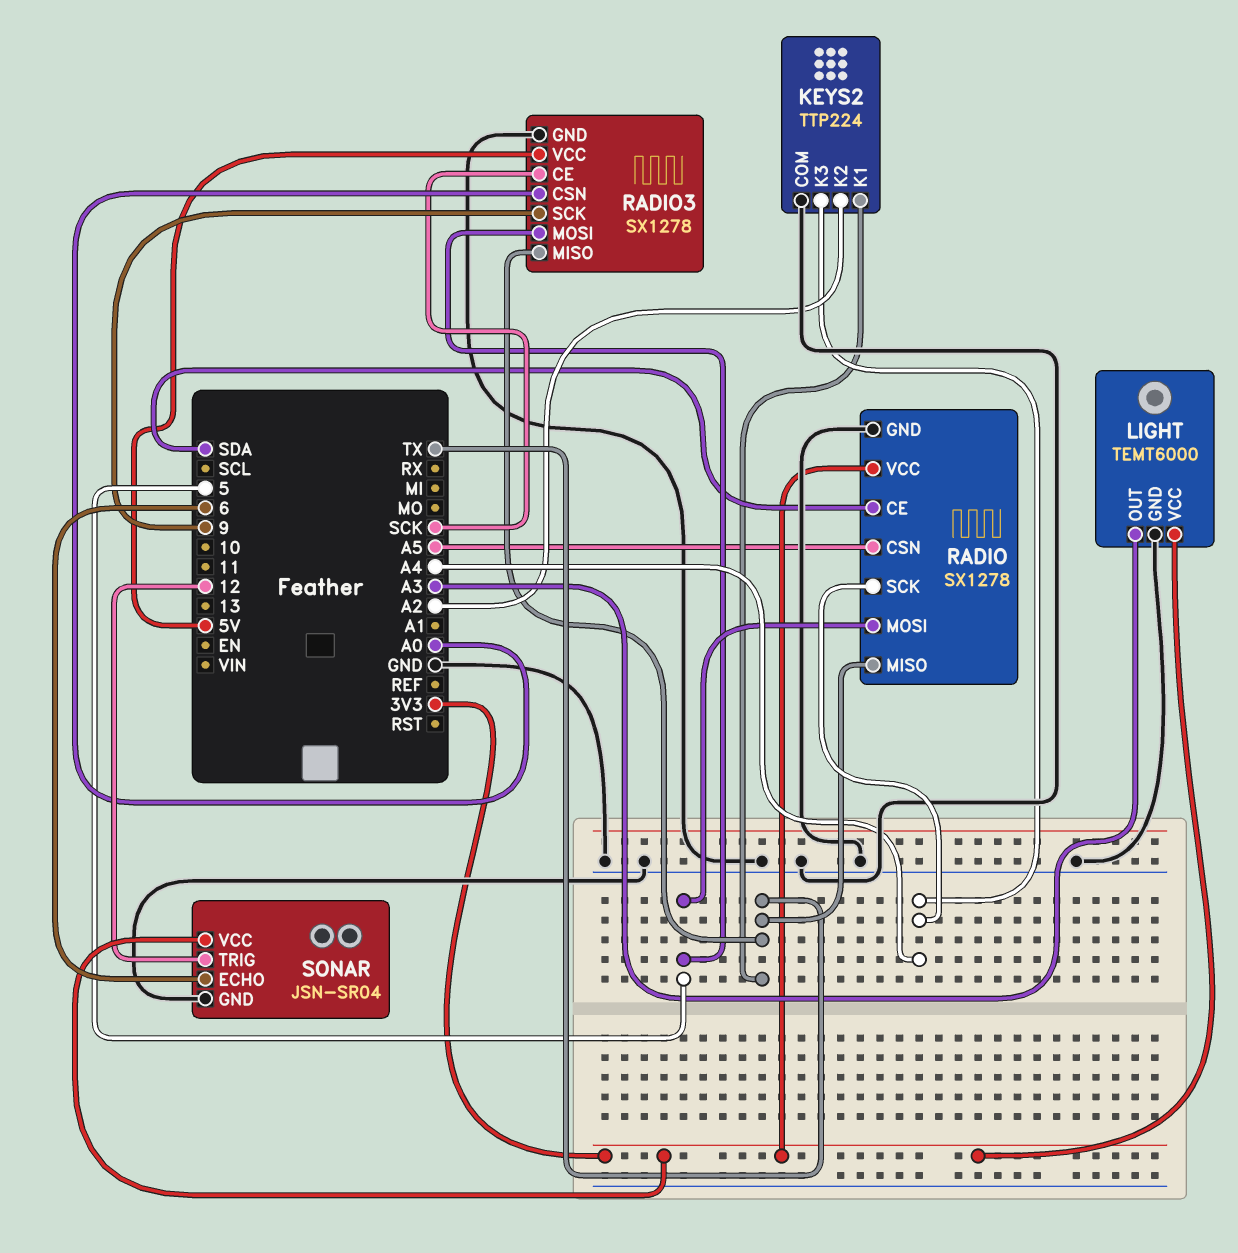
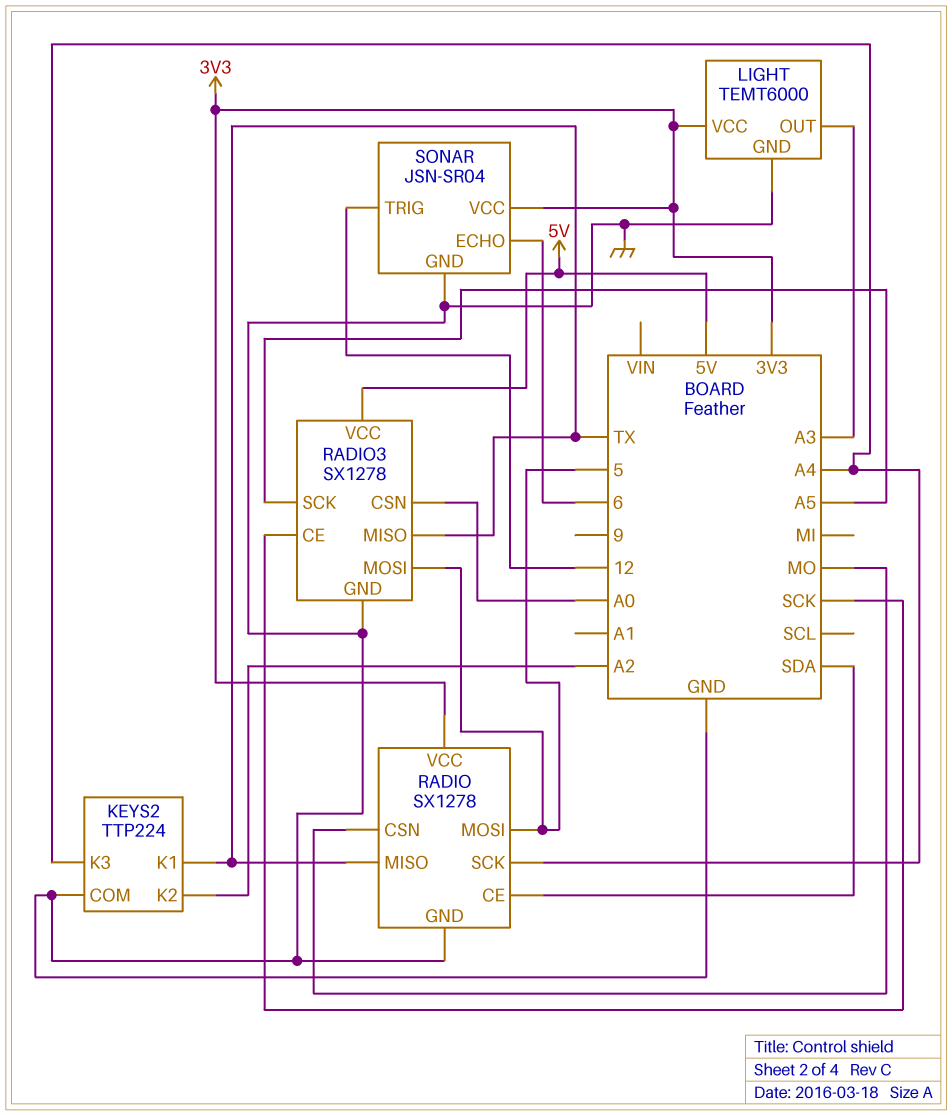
RADIO pin CSN: A5 -> MO
RADIO3 pin SCK: 9 -> A5

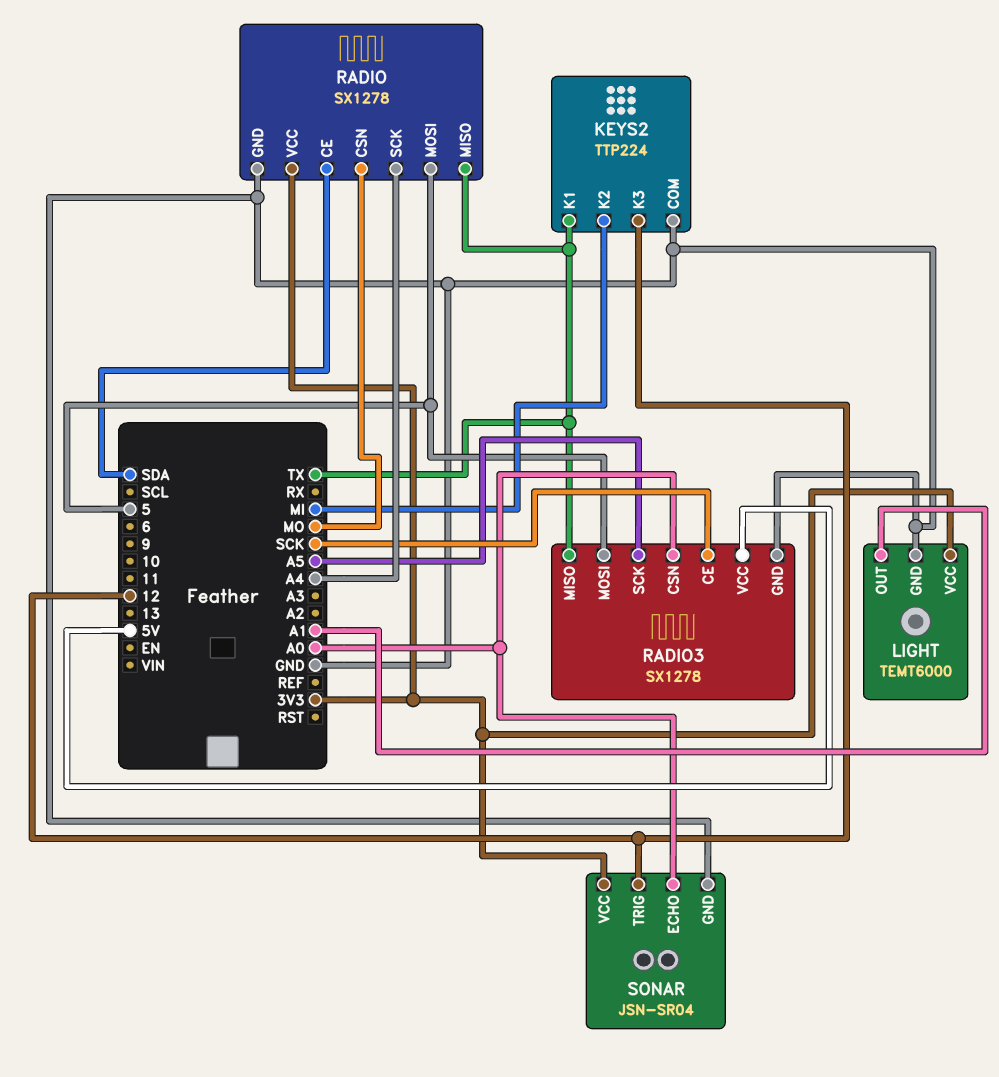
KEYS2 pin K2: A2 -> MI
KEYS2 pin K3: A4 -> 12
LIGHT pin OUT: A3 -> A1
SONAR pin ECHO: 6 -> A0

